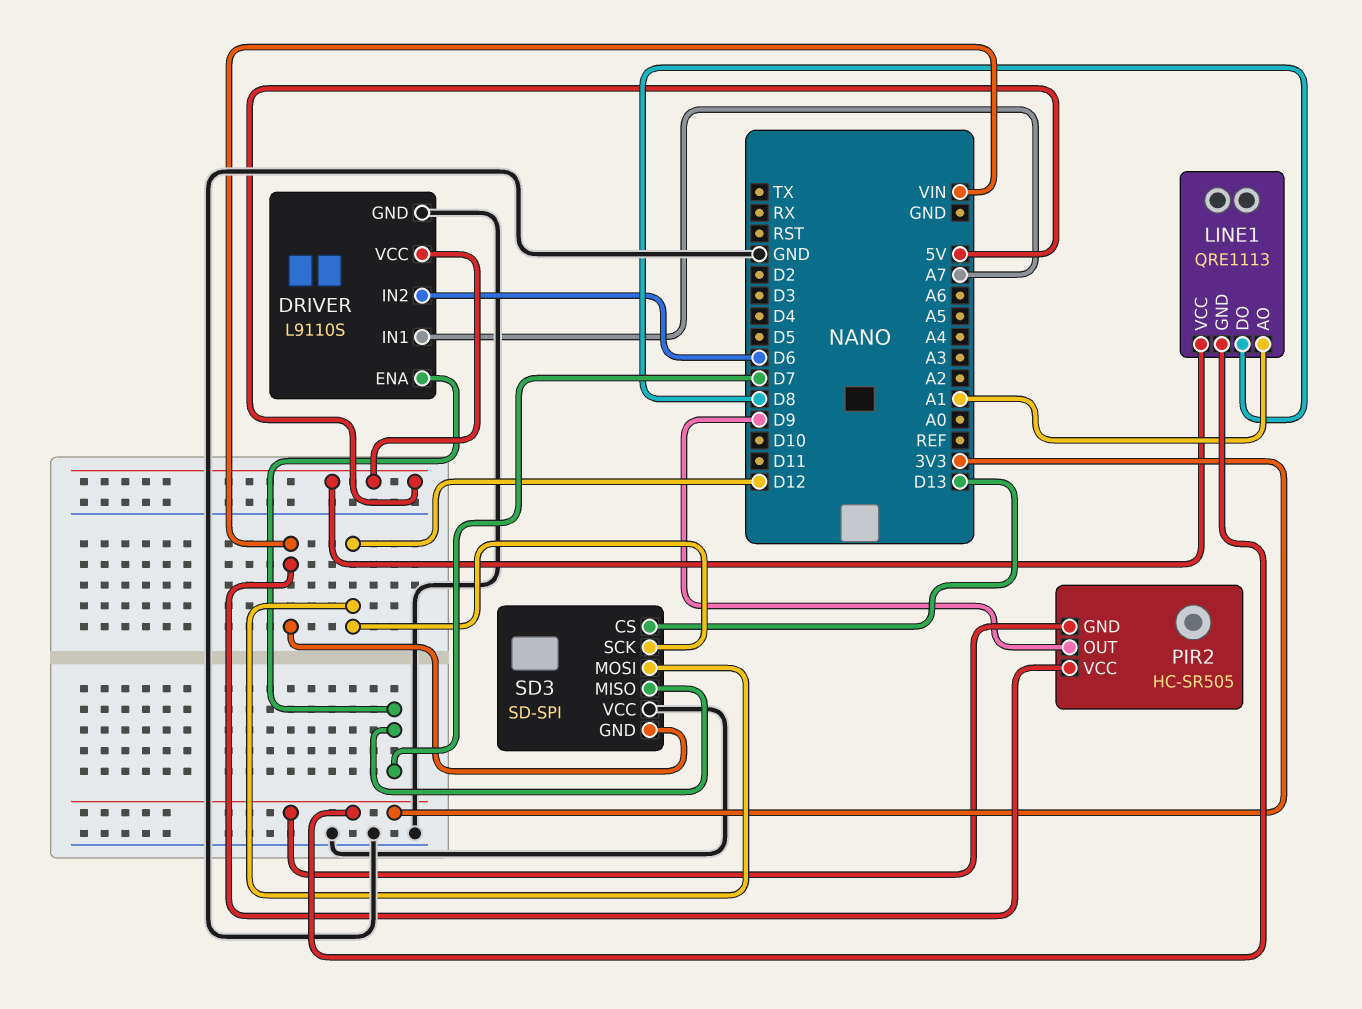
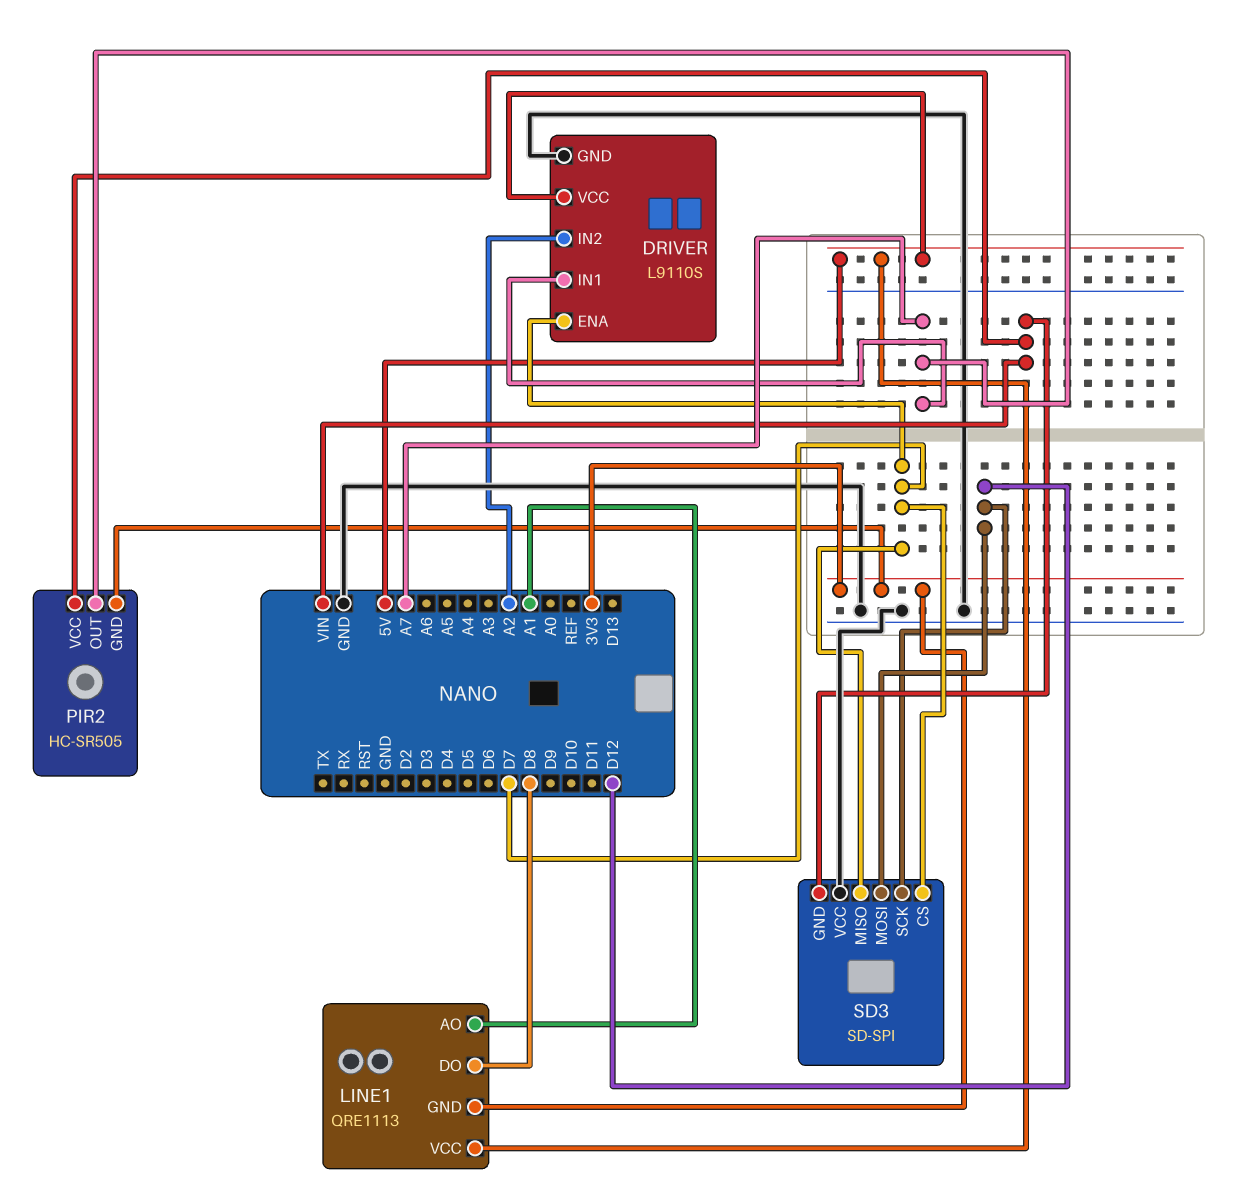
DRIVER pin IN2: D6 -> A2
PIR2 pin OUT: D9 -> A7
SD3 pin CS: D13 -> D7

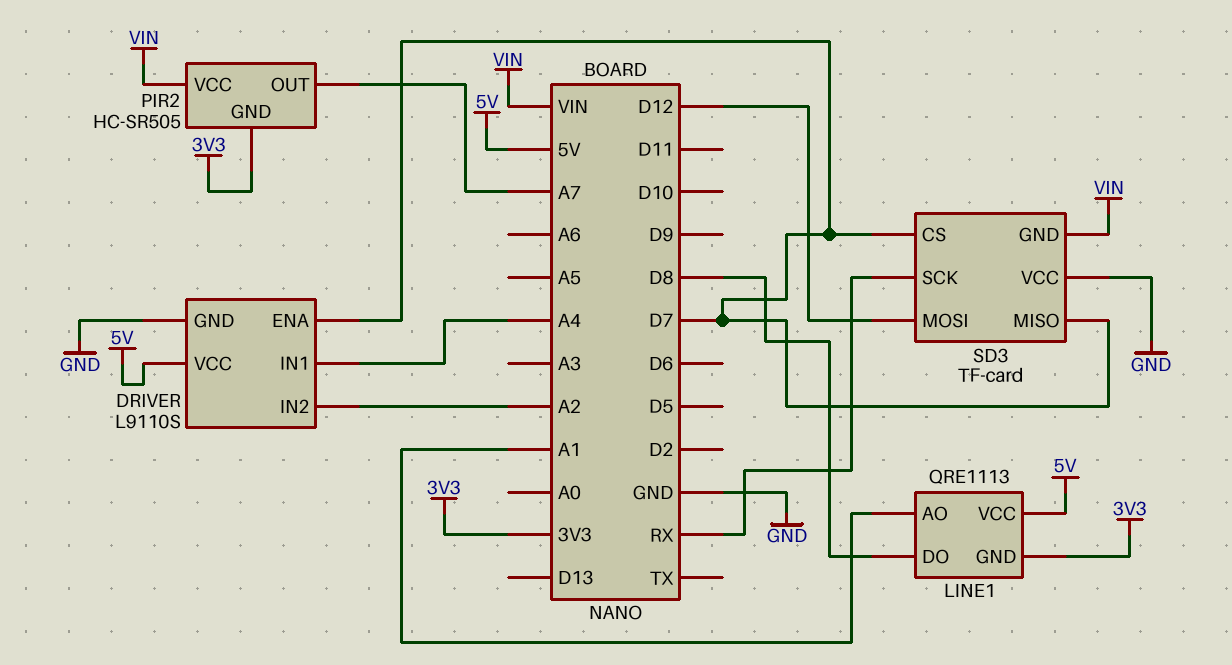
DRIVER pin IN1: A7 -> A4
SD3: SD-SPI -> TF-card
SD3 pin SCK: D12 -> RX

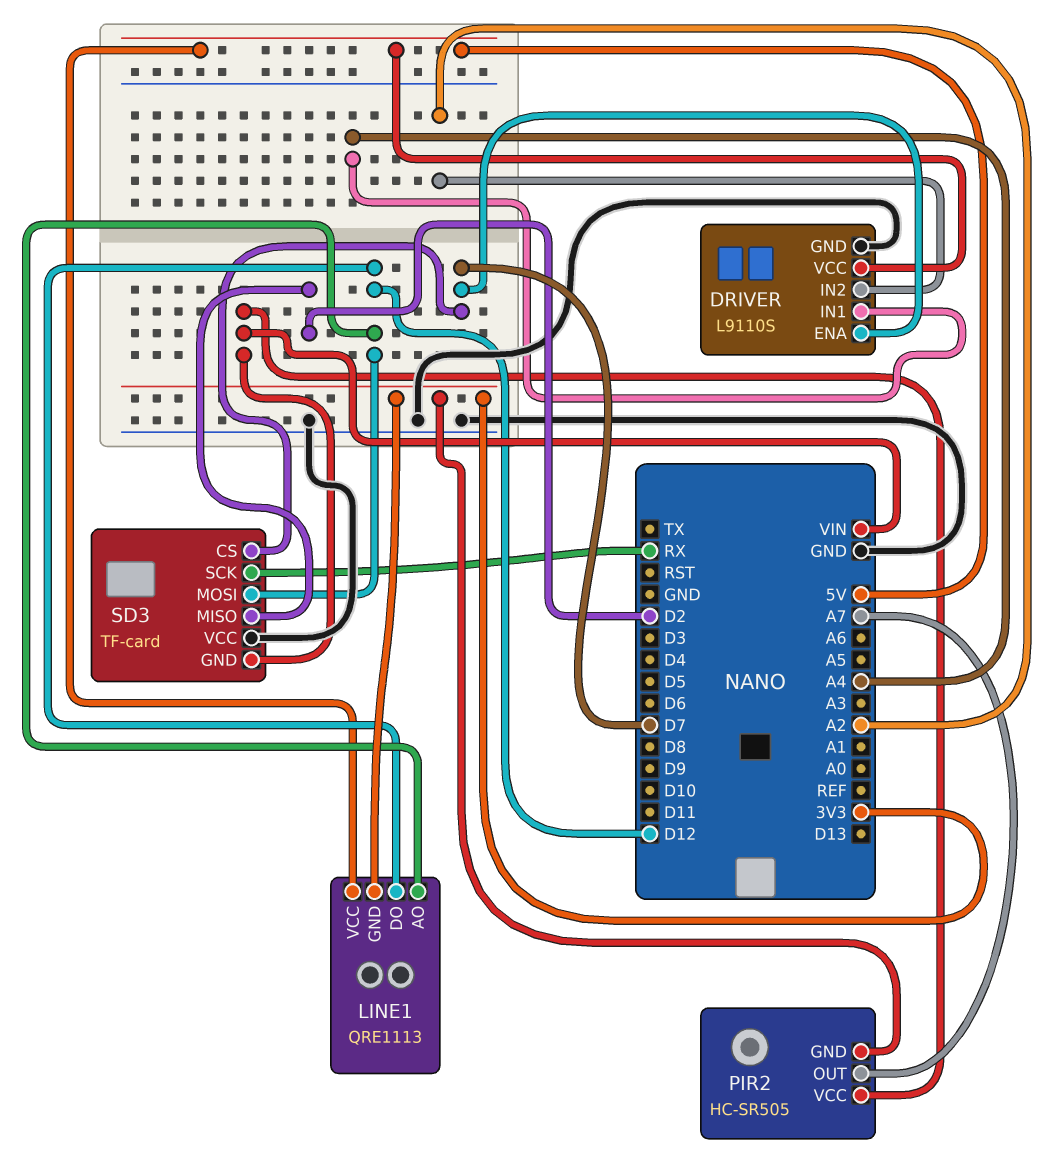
LINE1 pin AO: A1 -> D12
LINE1 pin DO: D8 -> D12
SD3 pin MISO: D7 -> D2

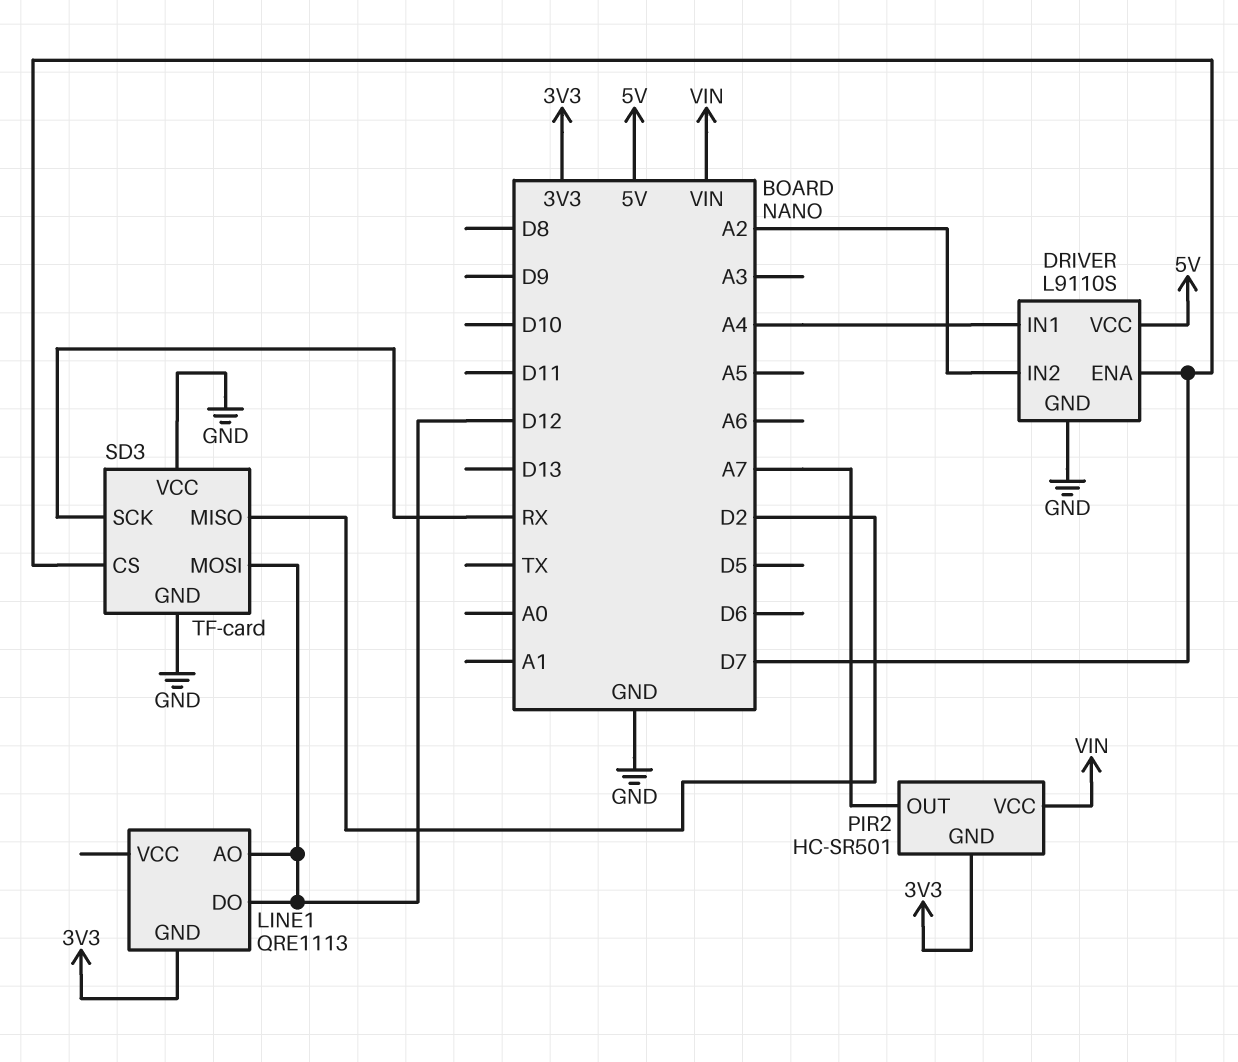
LINE1 pin VCC: 5V -> none
PIR2: HC-SR505 -> HC-SR501
SD3 pin GND: VIN -> GND

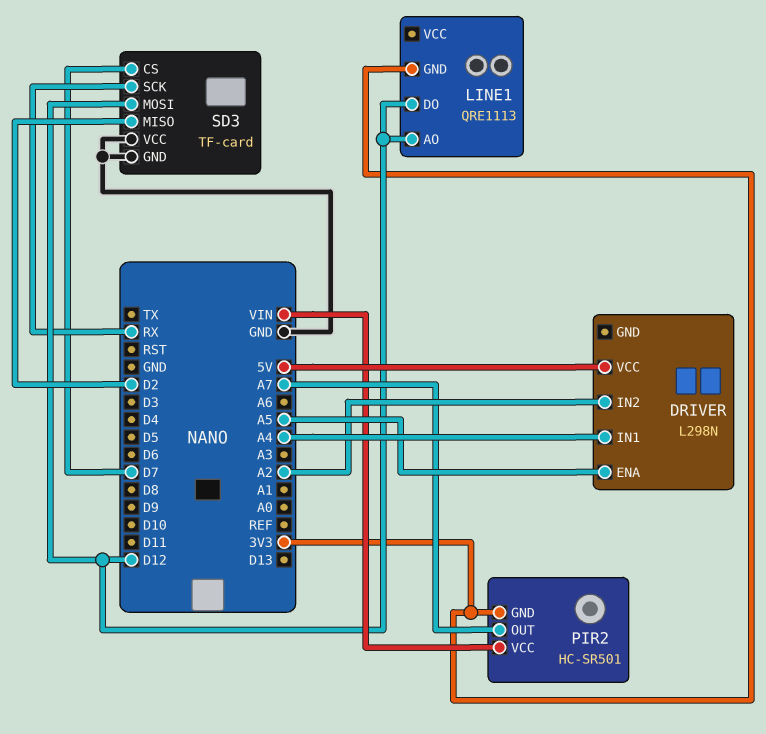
DRIVER: L9110S -> L298N
DRIVER pin ENA: D7 -> A5
DRIVER pin GND: GND -> none

